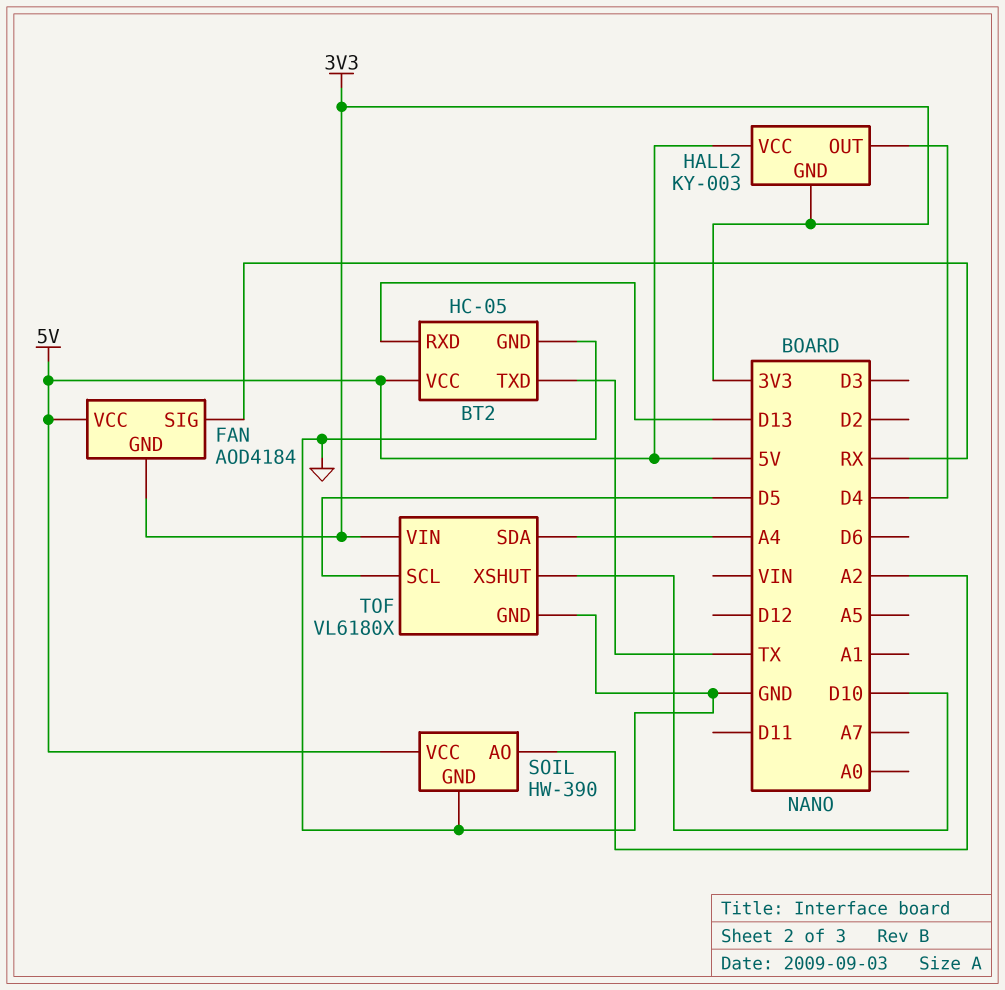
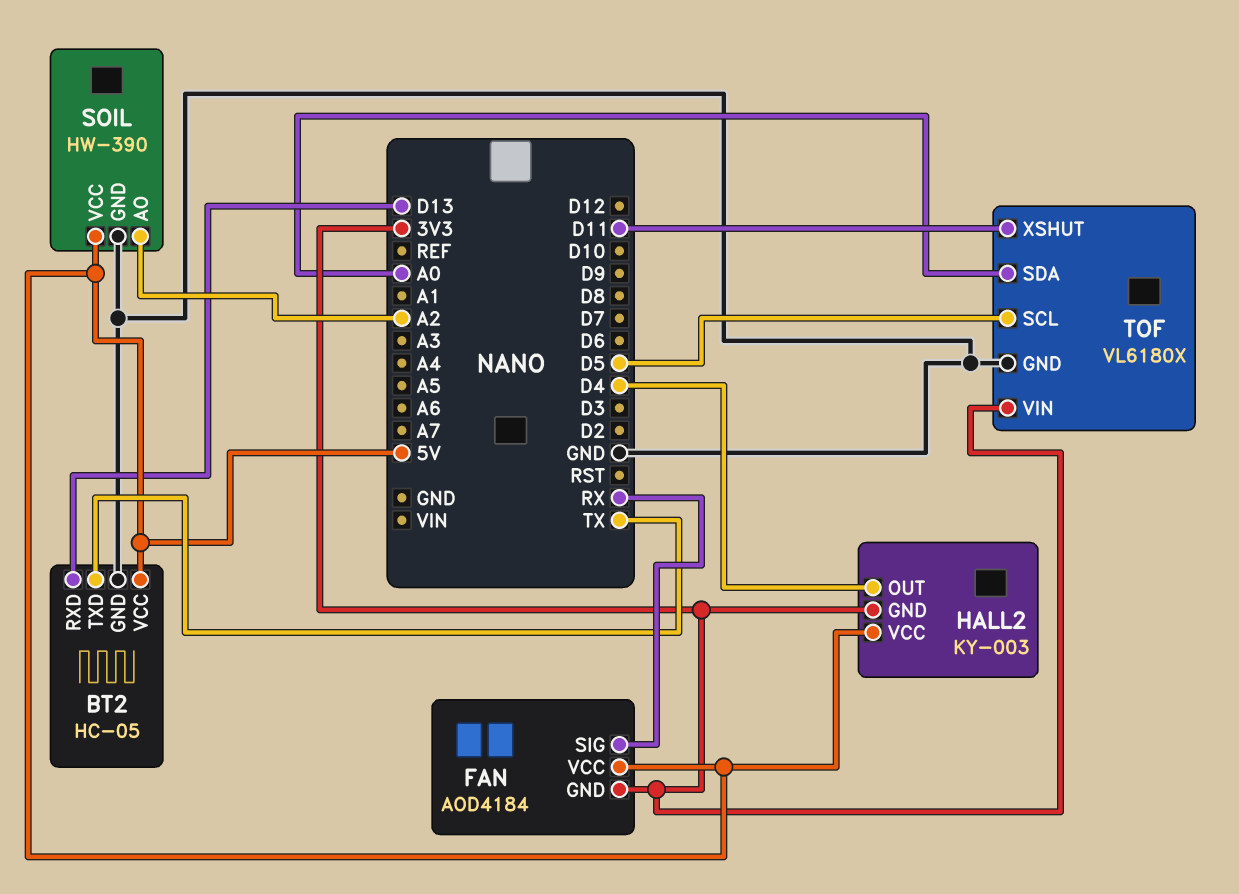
TOF pin SDA: A4 -> A0
TOF pin XSHUT: D10 -> D11

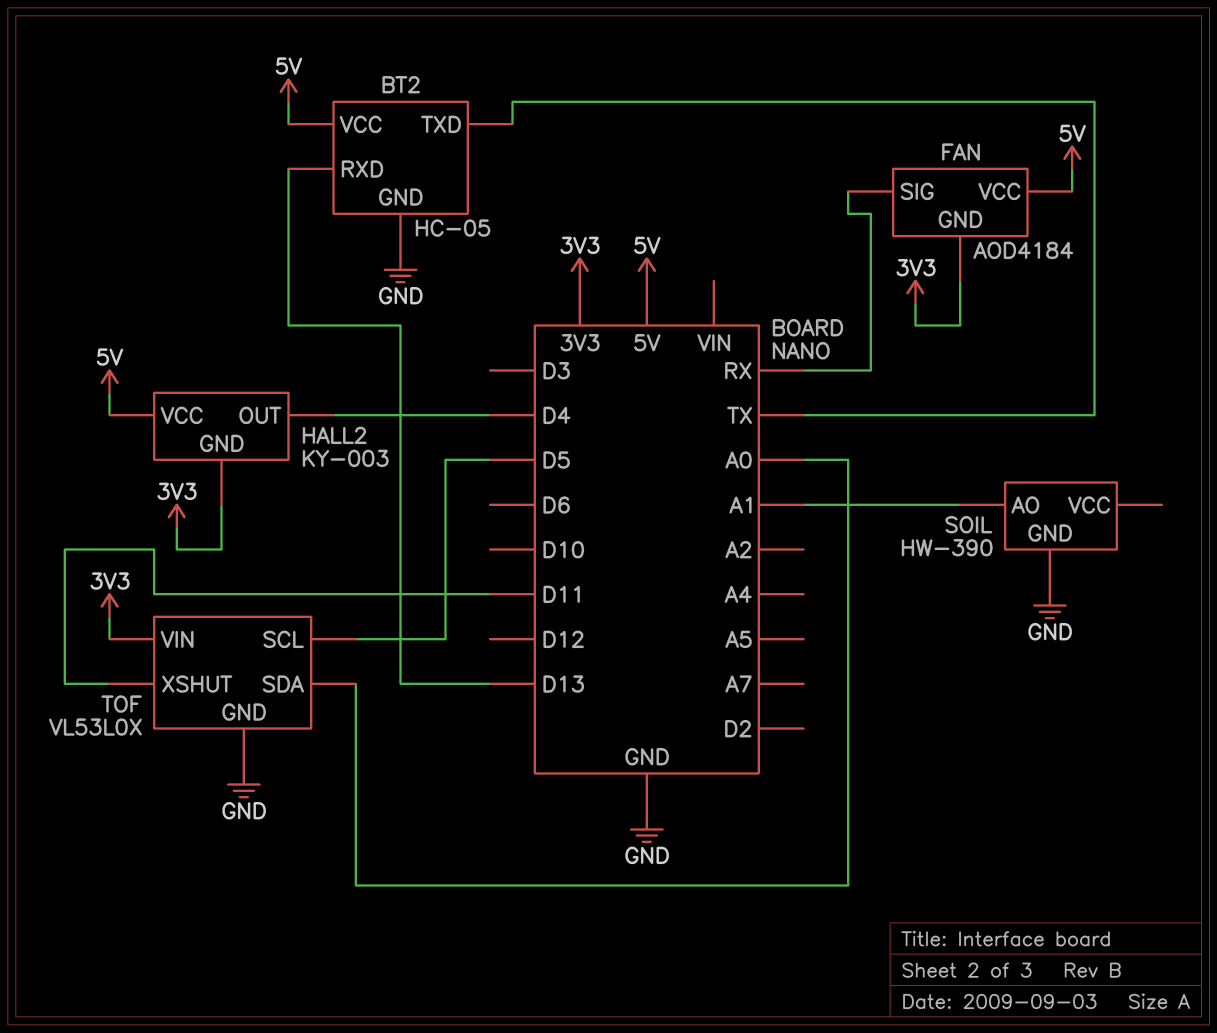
SOIL pin AO: A2 -> A1
SOIL pin VCC: 5V -> none
TOF: VL6180X -> VL53L0X

